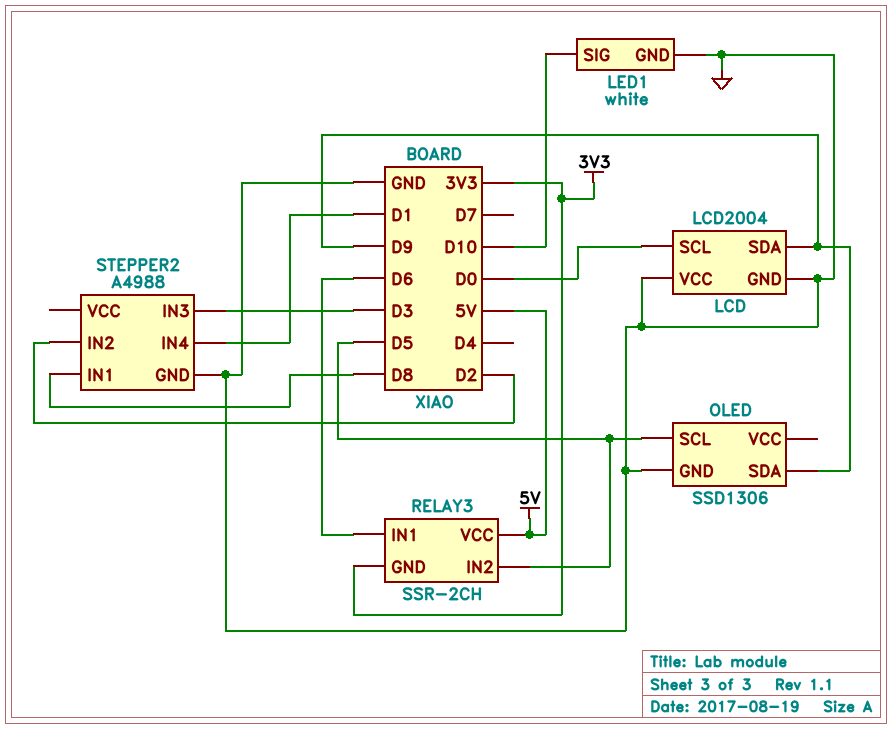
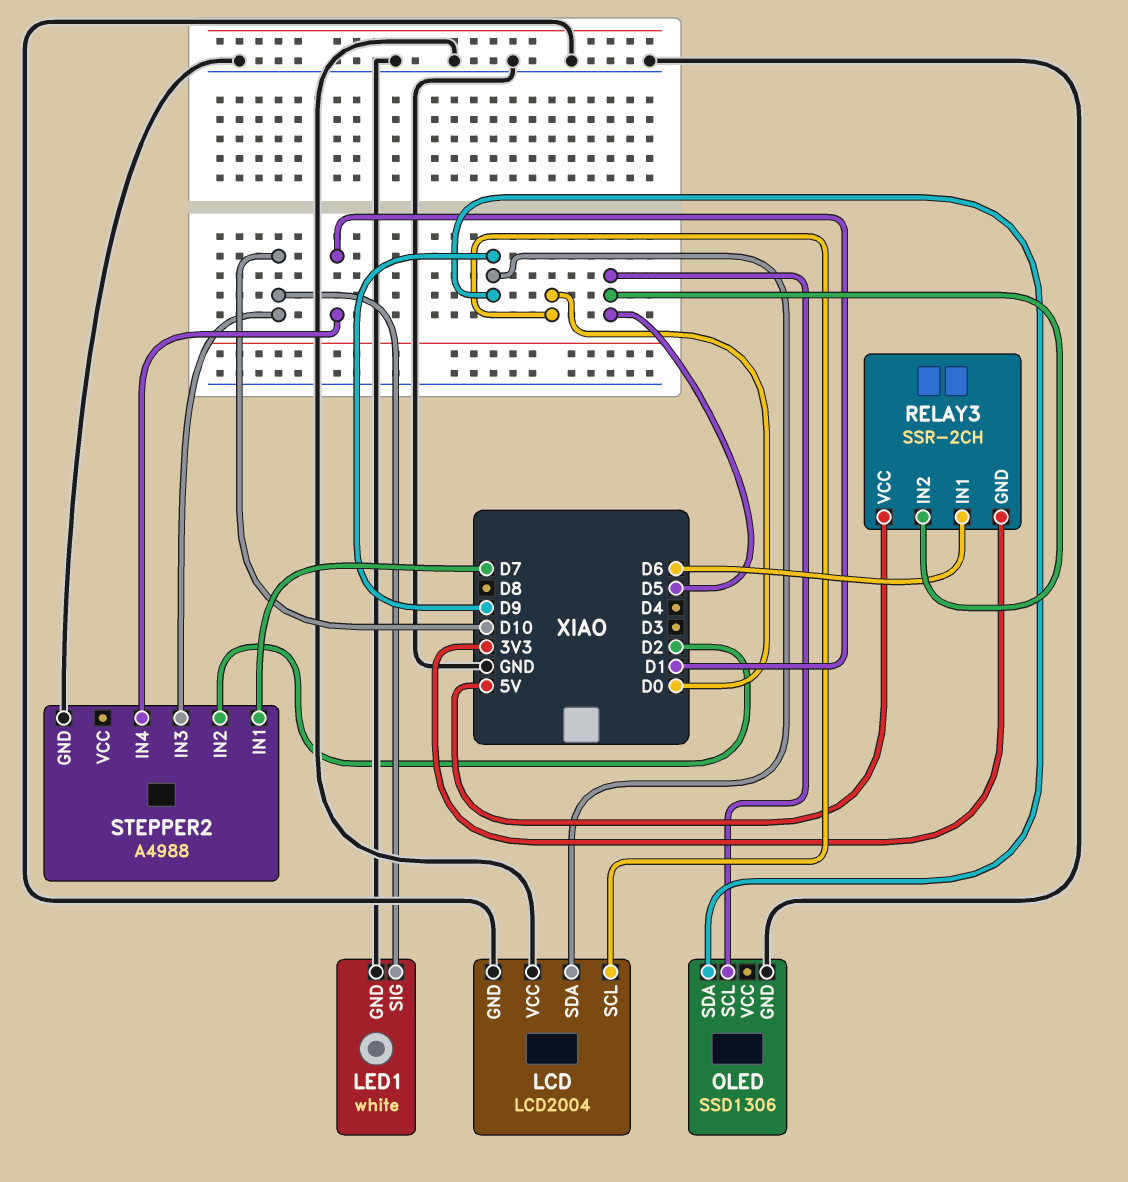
STEPPER2 pin IN1: D8 -> D7
STEPPER2 pin IN3: D3 -> D10

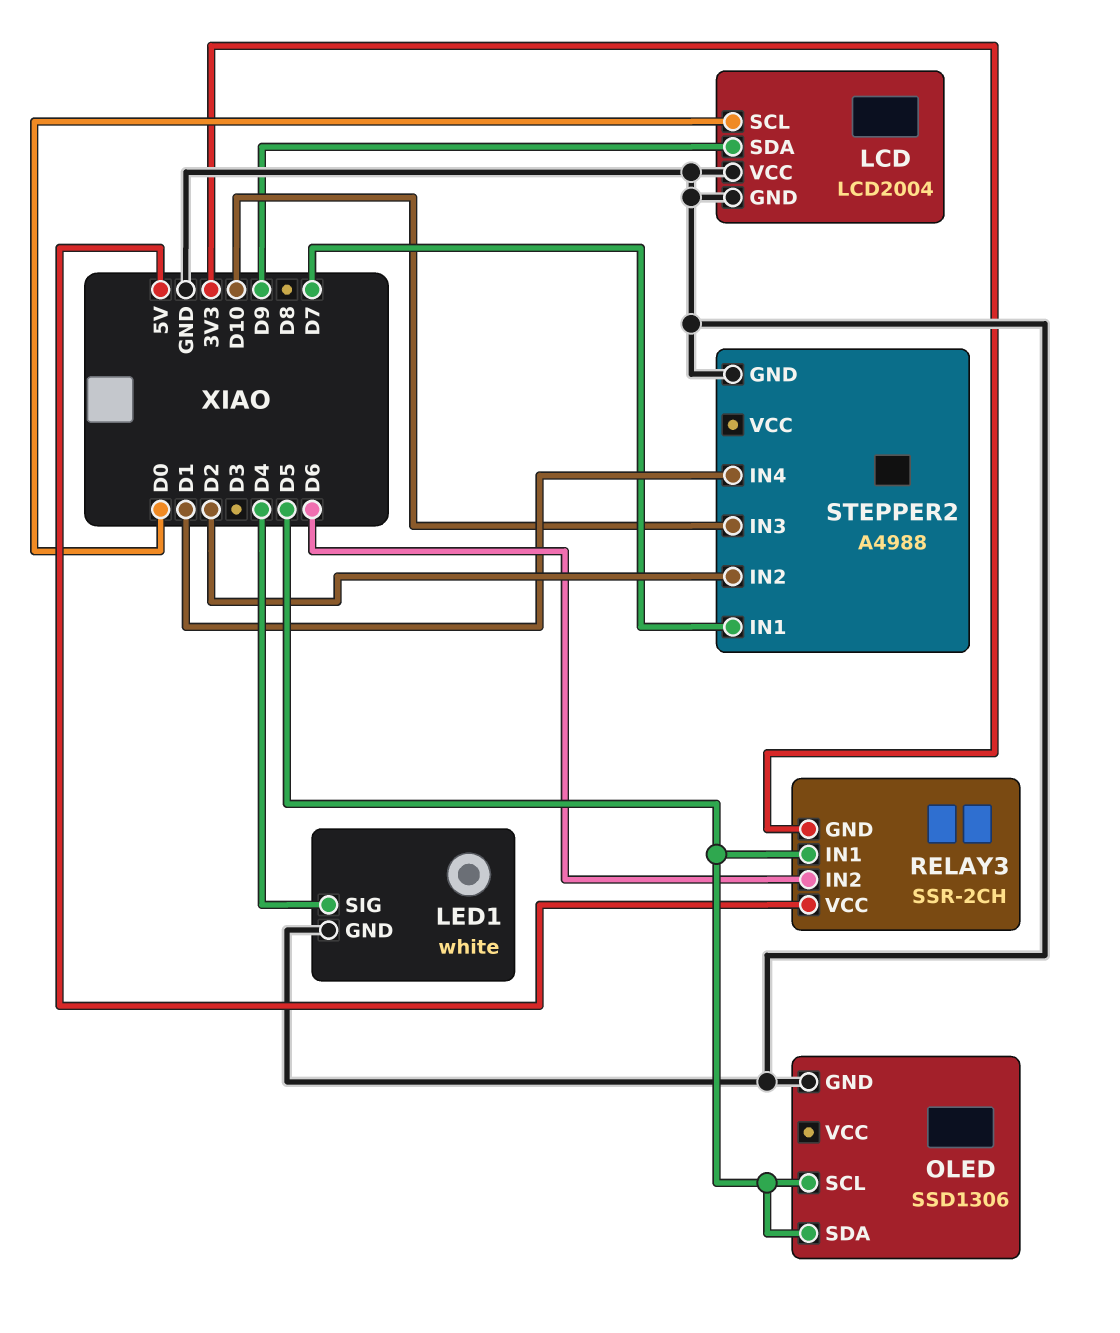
LED1 pin SIG: D10 -> D4
OLED pin SDA: D9 -> D5
RELAY3 pin IN1: D6 -> D5
RELAY3 pin IN2: D5 -> D6

